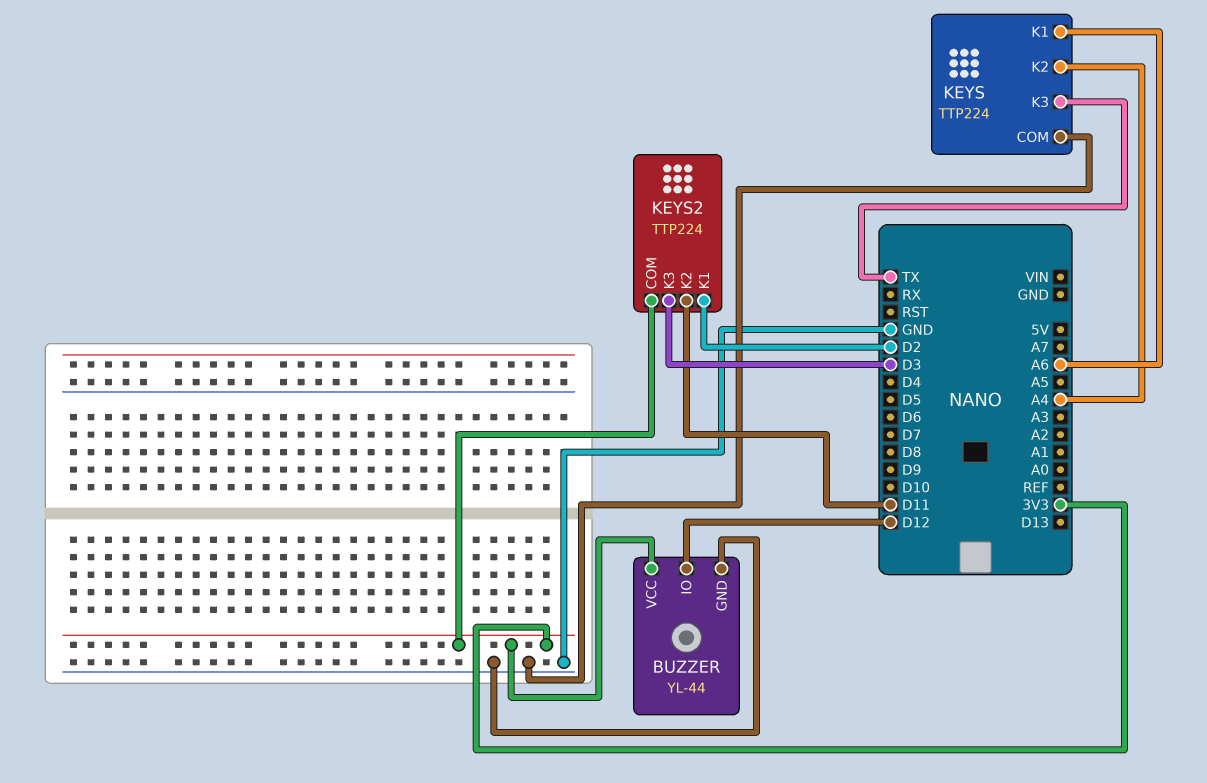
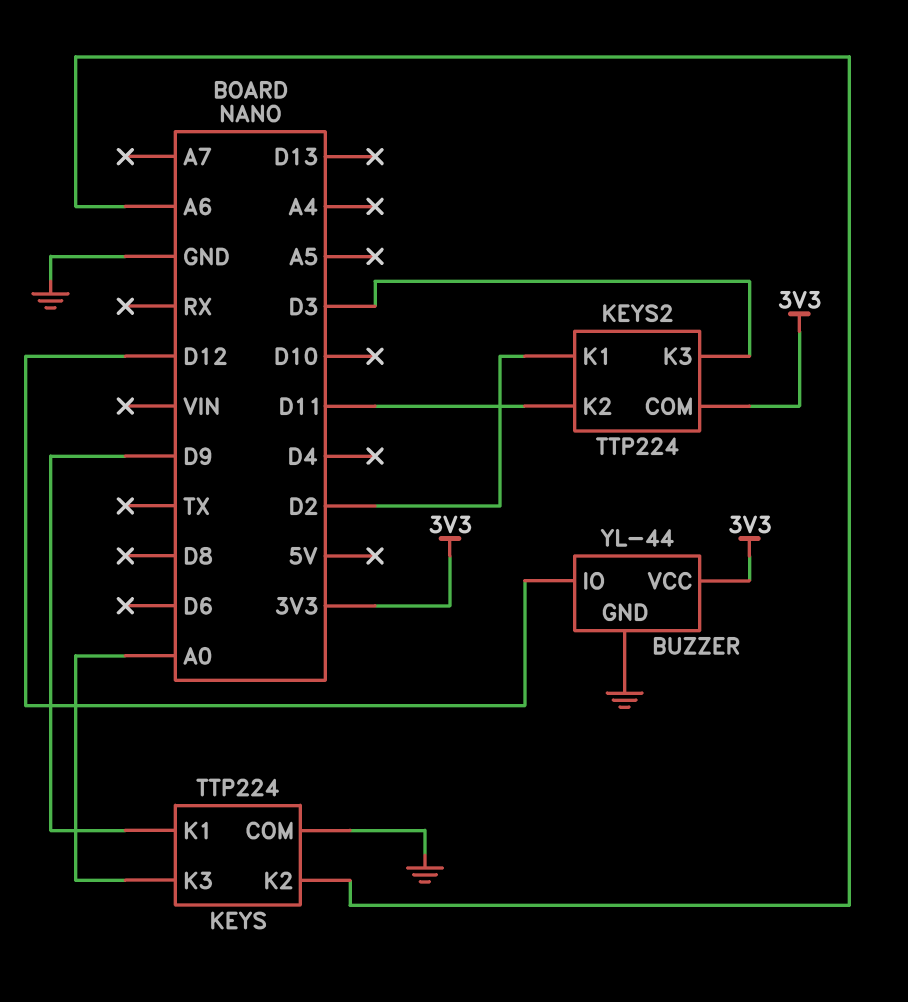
KEYS pin K1: A6 -> D9
KEYS pin K2: A4 -> A6
KEYS pin K3: TX -> A0

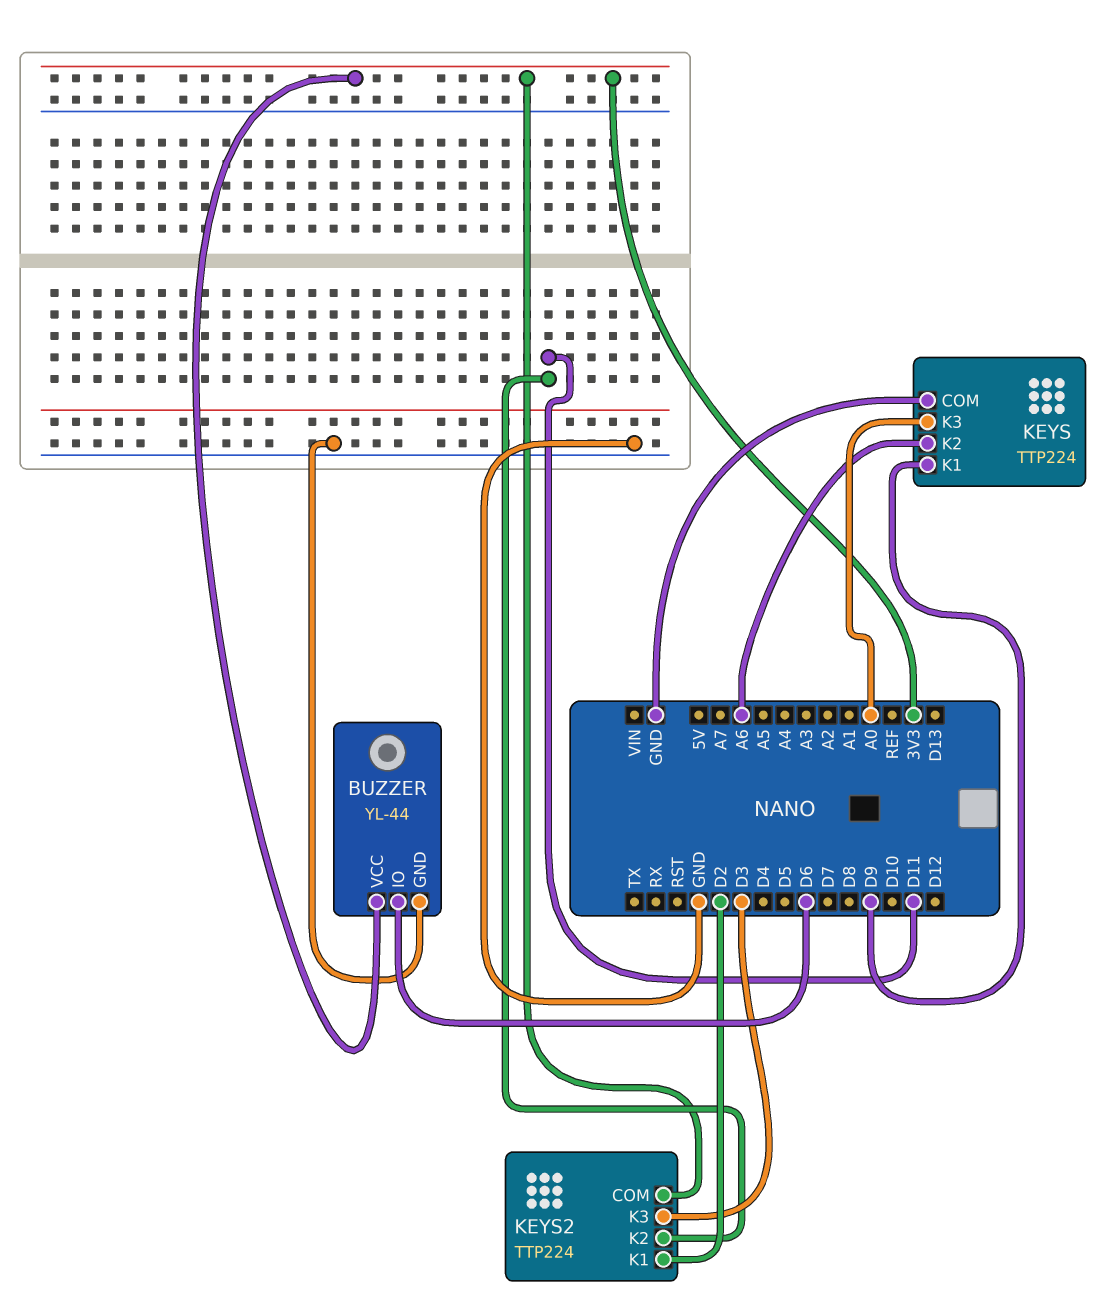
BUZZER pin IO: D12 -> D6

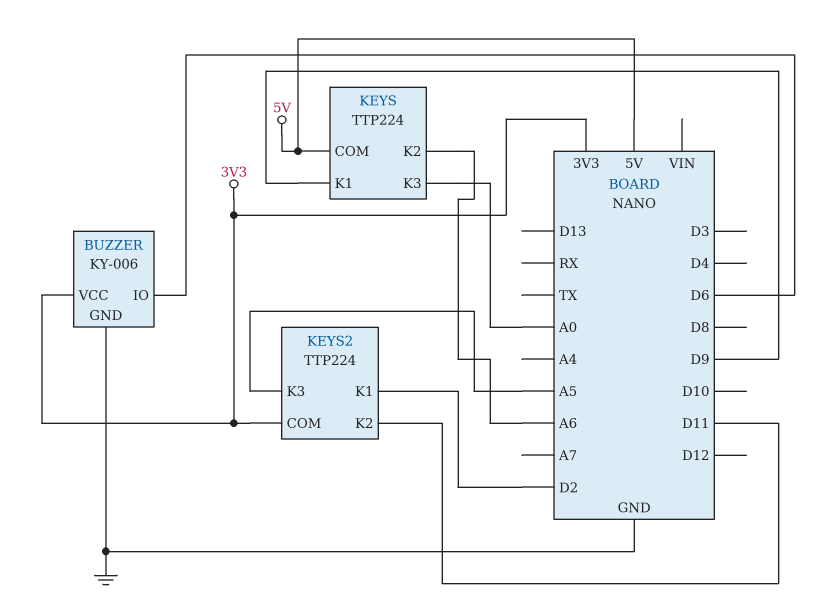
BUZZER: YL-44 -> KY-006
KEYS pin COM: GND -> 5V
KEYS2 pin K3: D3 -> A5

